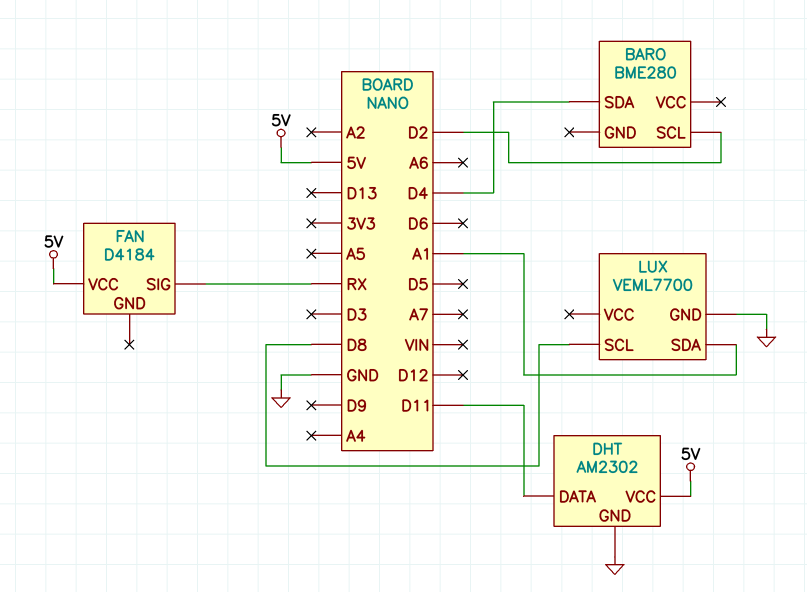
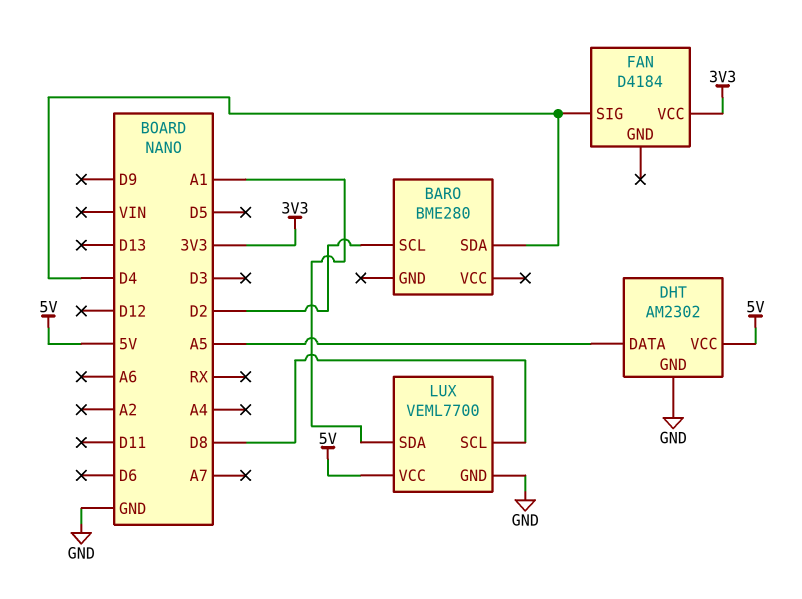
DHT pin DATA: D11 -> A5
FAN pin SIG: RX -> D4
FAN pin VCC: 5V -> 3V3
LUX pin VCC: none -> 5V

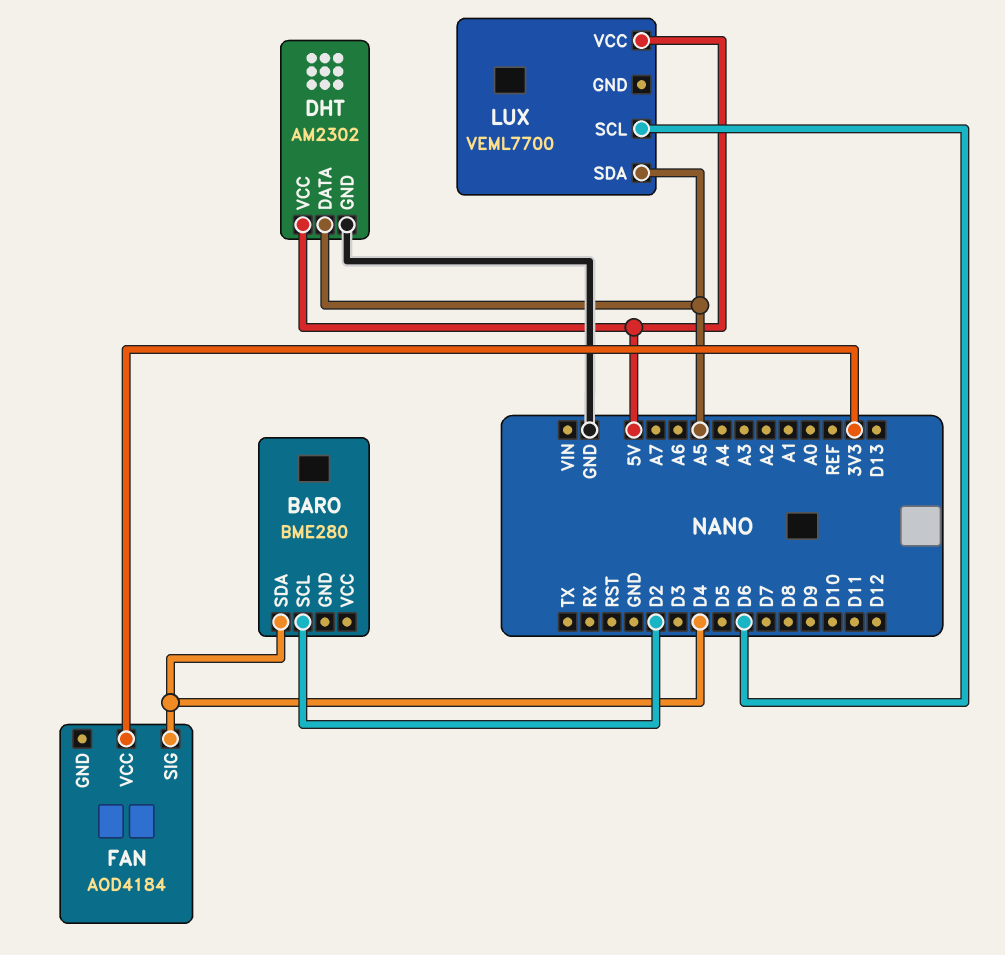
FAN: D4184 -> AOD4184
LUX pin GND: GND -> none
LUX pin SCL: D8 -> D6
LUX pin SDA: A1 -> A5

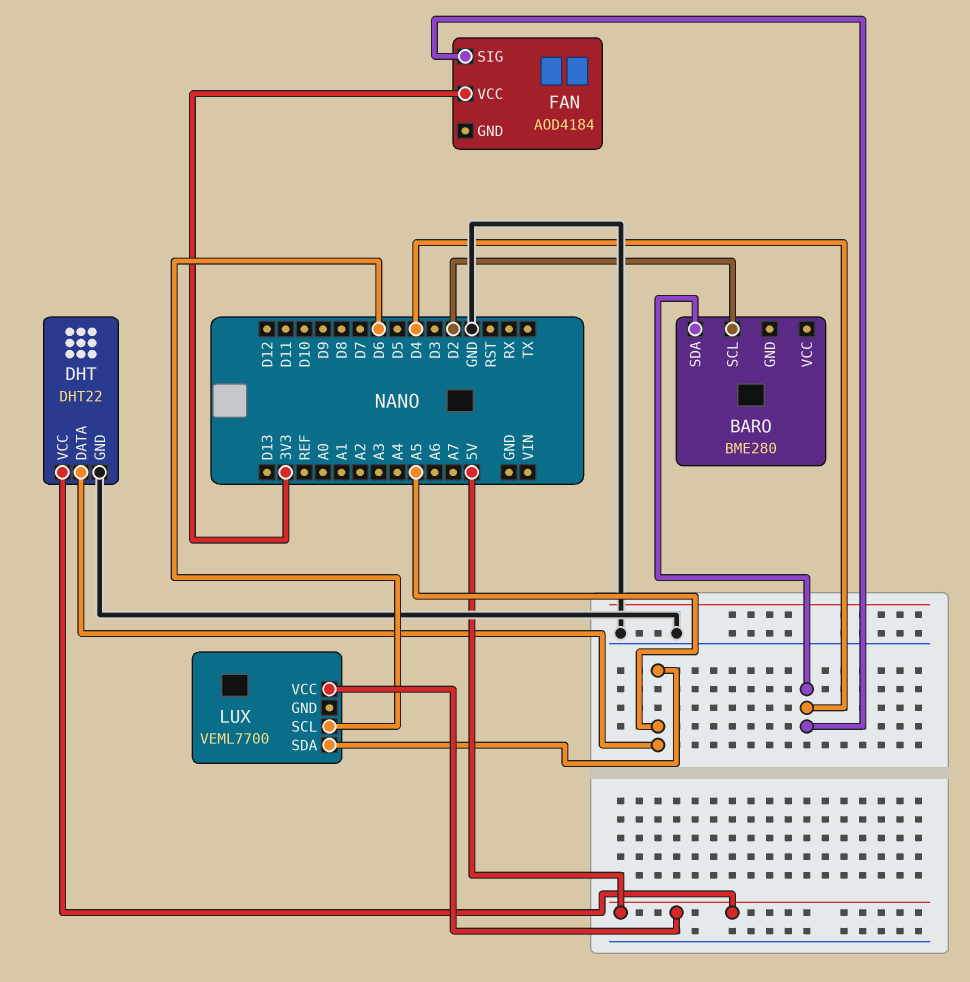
DHT: AM2302 -> DHT22

